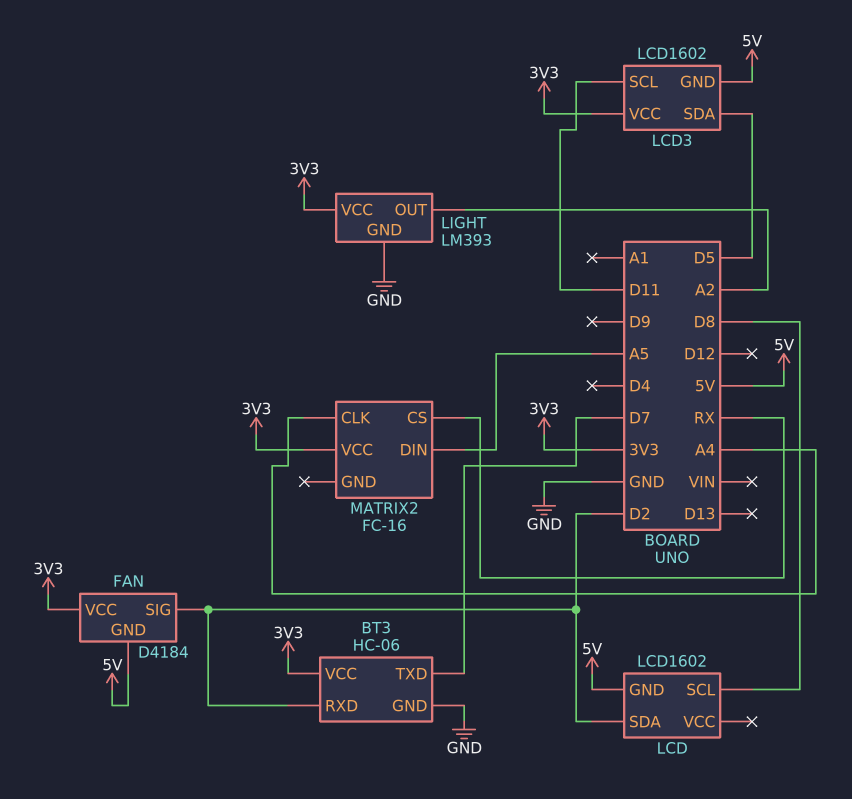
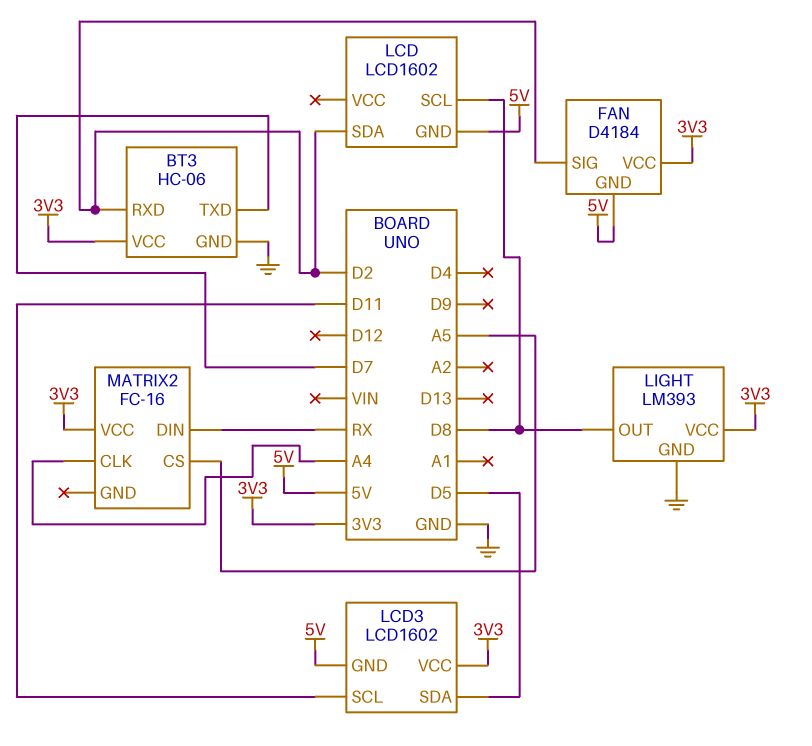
LIGHT pin OUT: A2 -> D8
MATRIX2 pin CS: RX -> A5
MATRIX2 pin DIN: A5 -> RX

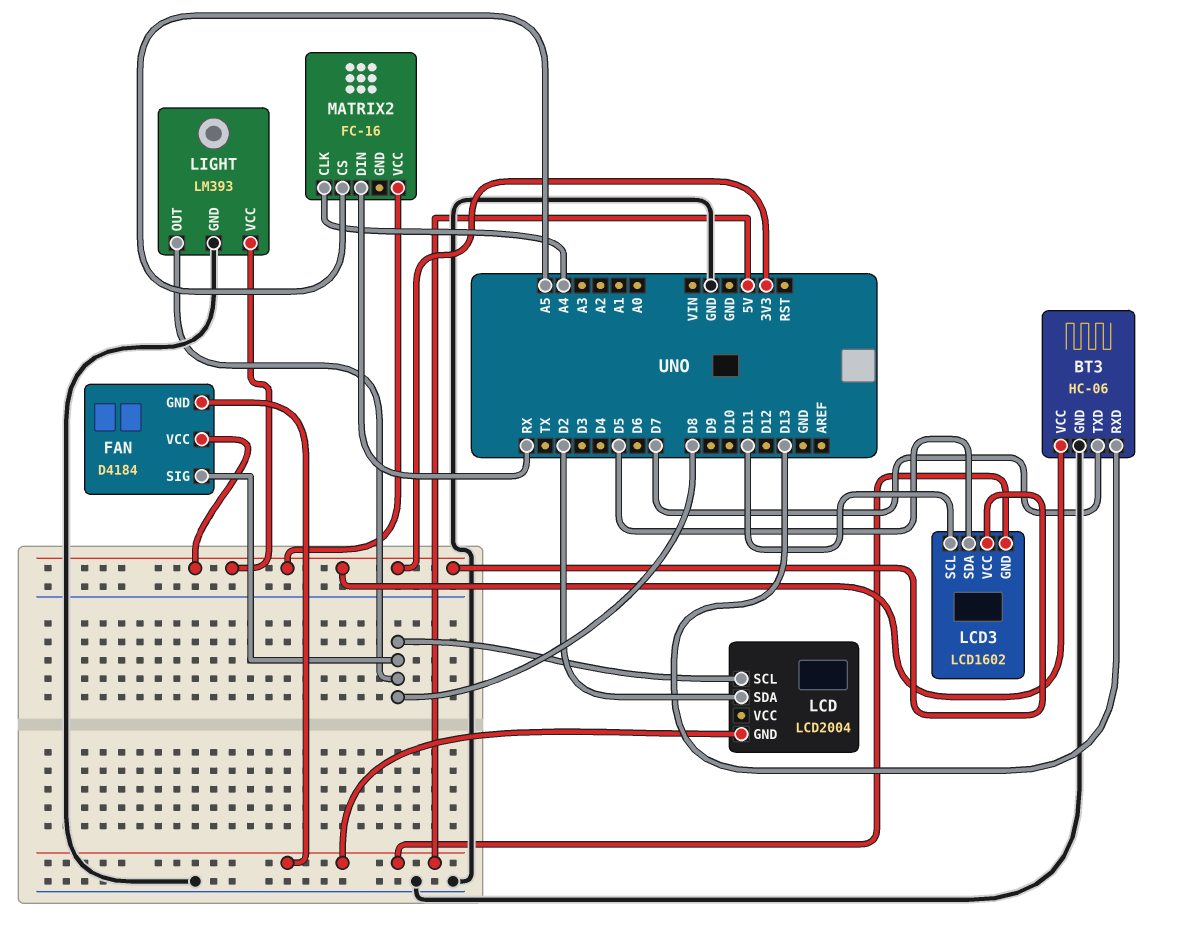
BT3 pin RXD: D2 -> D13
FAN pin SIG: D2 -> D8
LCD: LCD1602 -> LCD2004

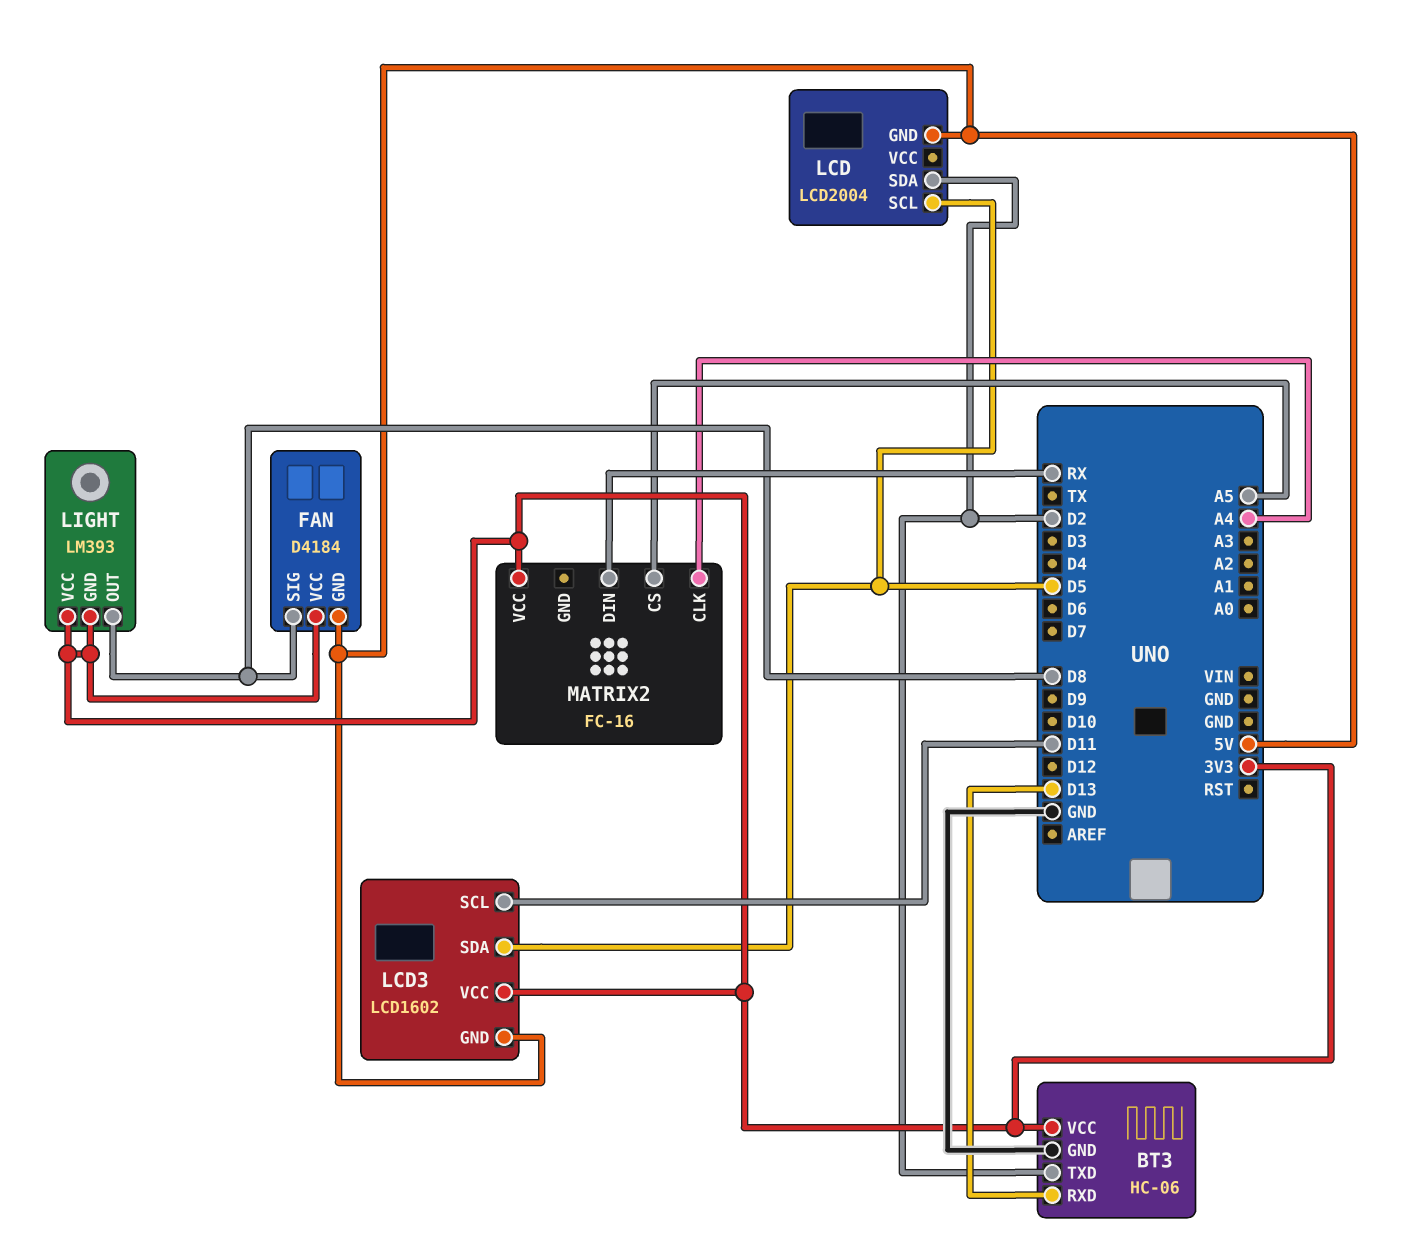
BT3 pin TXD: D7 -> D2
LCD pin SCL: D8 -> D5
LIGHT pin GND: GND -> 3V3

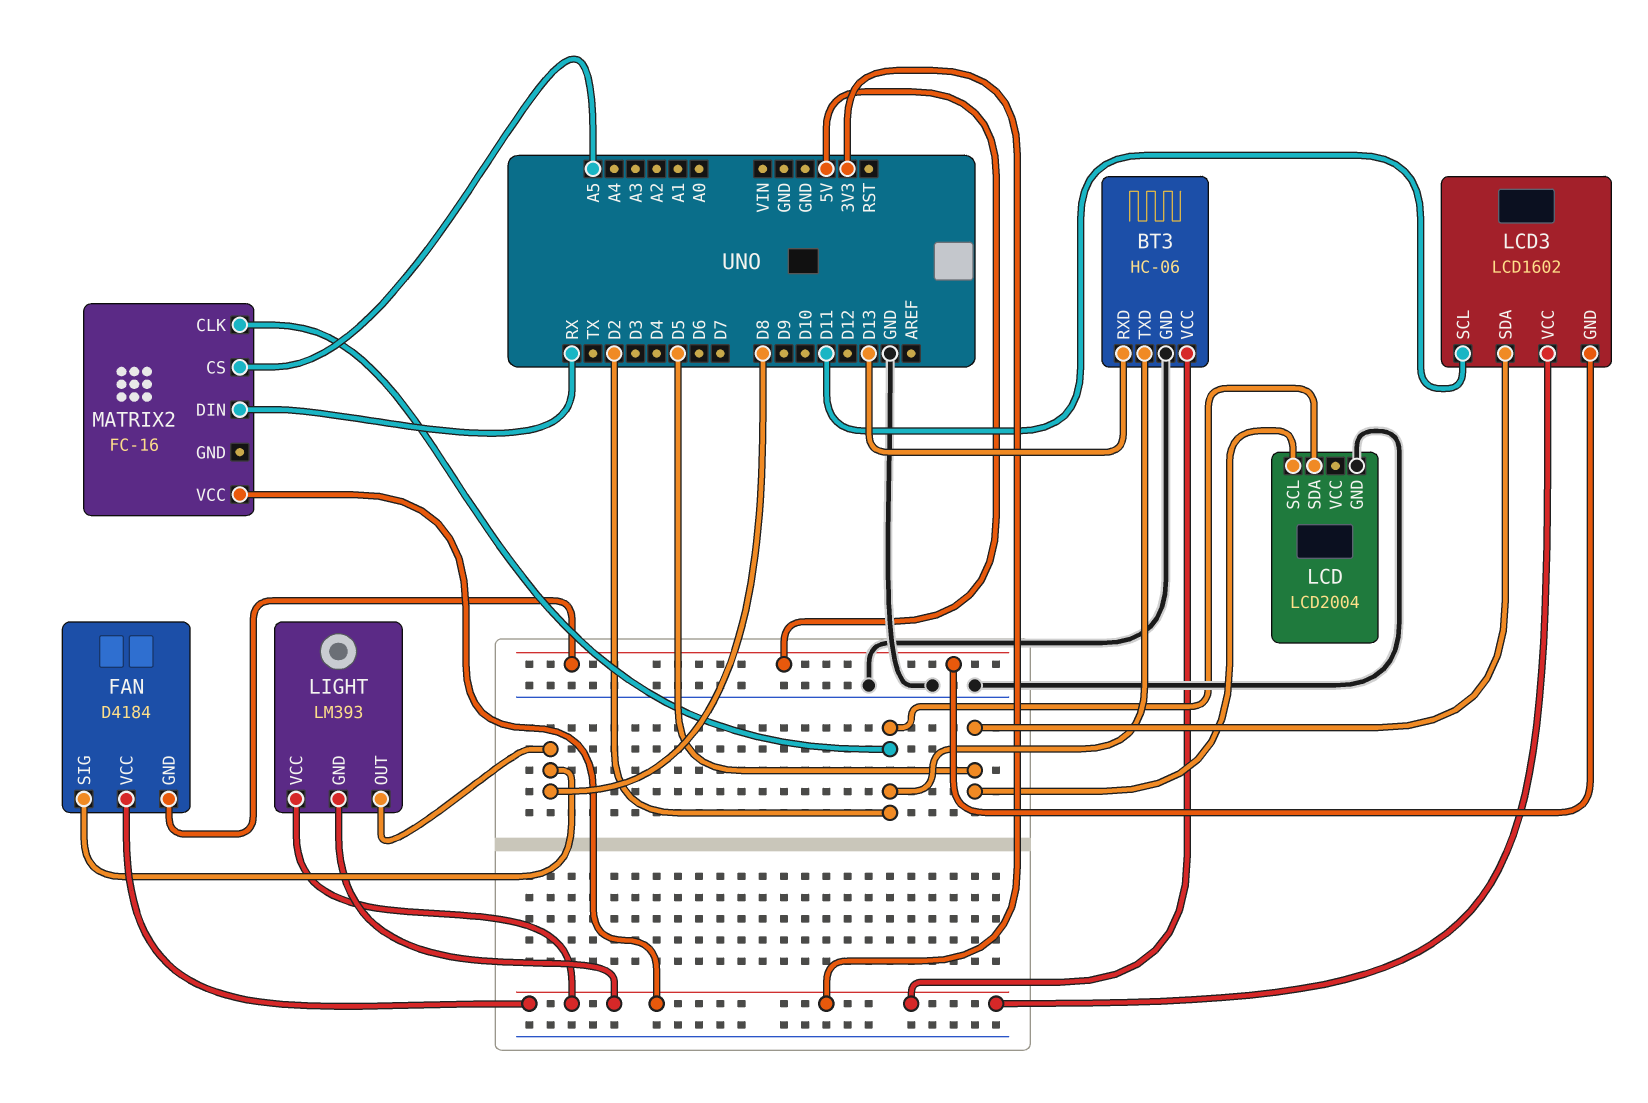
LCD pin GND: 5V -> GND
MATRIX2 pin CLK: A4 -> D2

